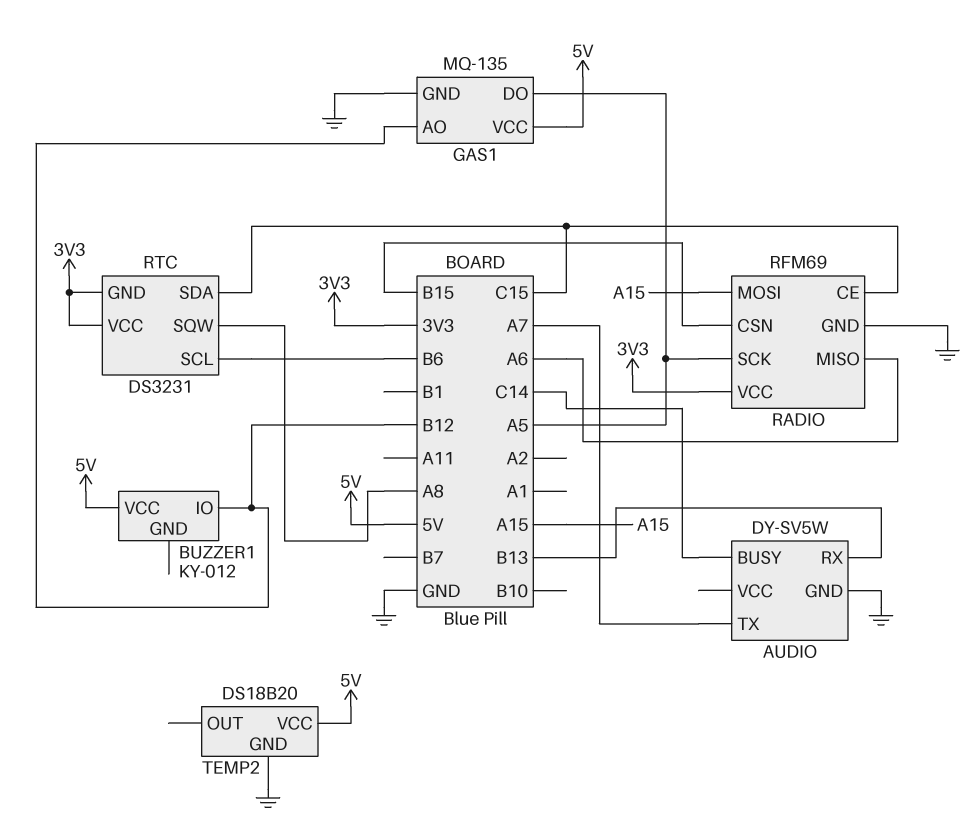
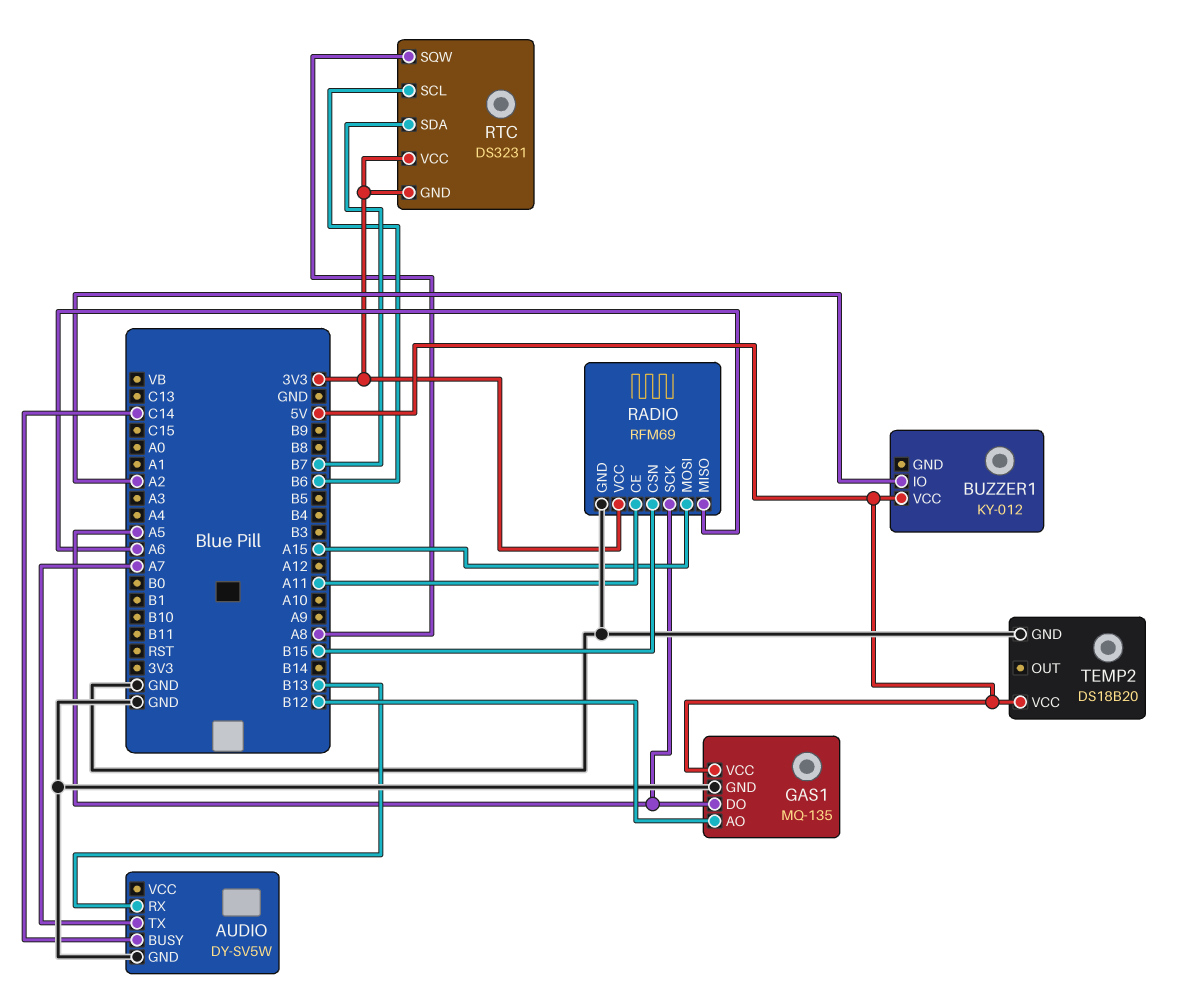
BUZZER1 pin IO: B12 -> A2
RADIO pin CE: C15 -> A11
RTC pin SDA: C15 -> B7

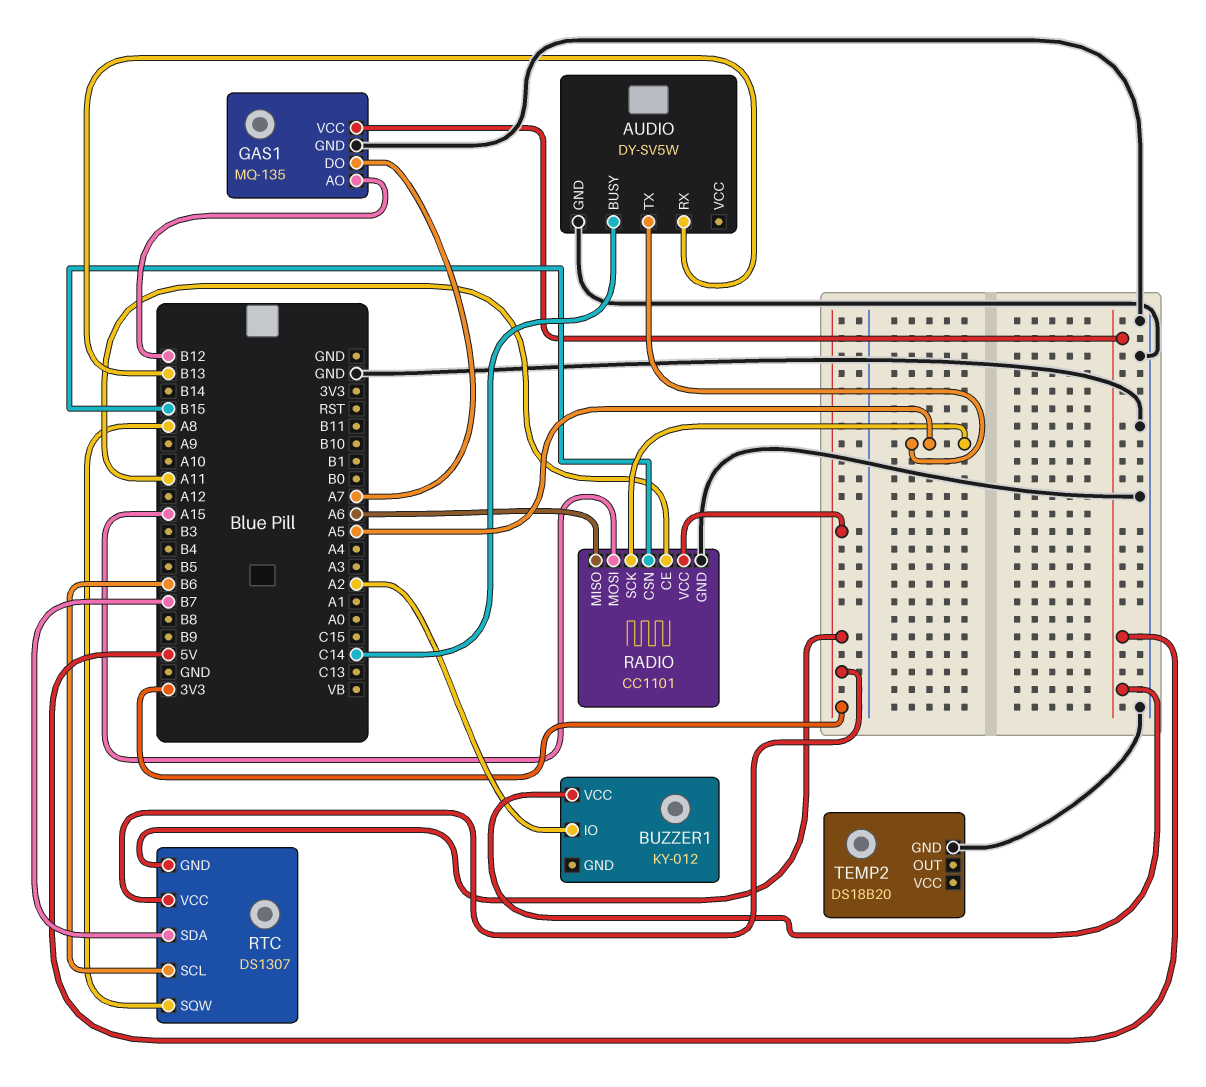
AUDIO pin TX: A7 -> A5
GAS1 pin DO: A5 -> A7
RADIO: RFM69 -> CC1101
RTC: DS3231 -> DS1307
TEMP2 pin VCC: 5V -> none

